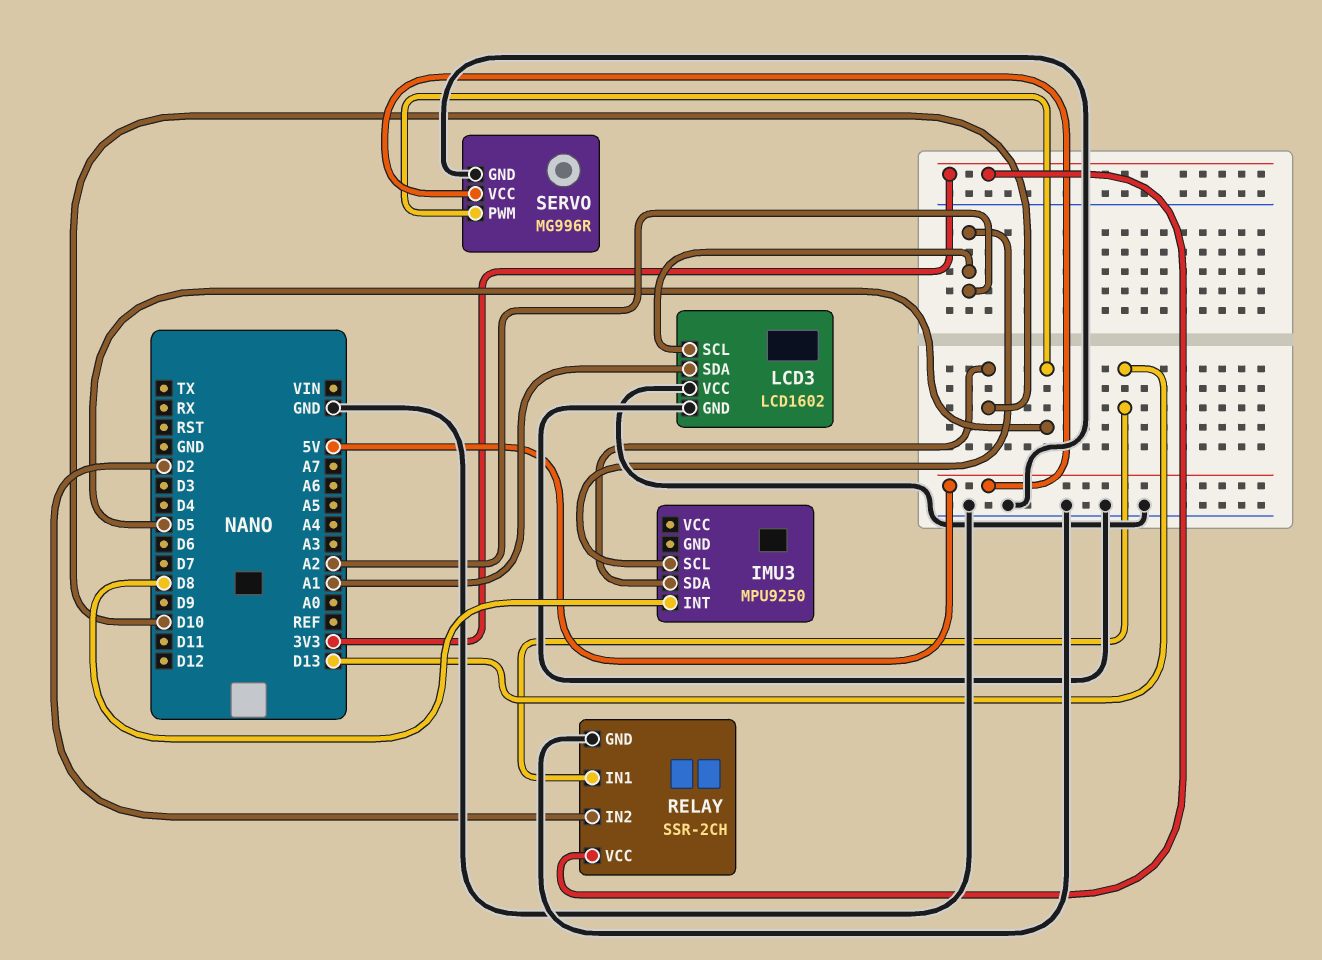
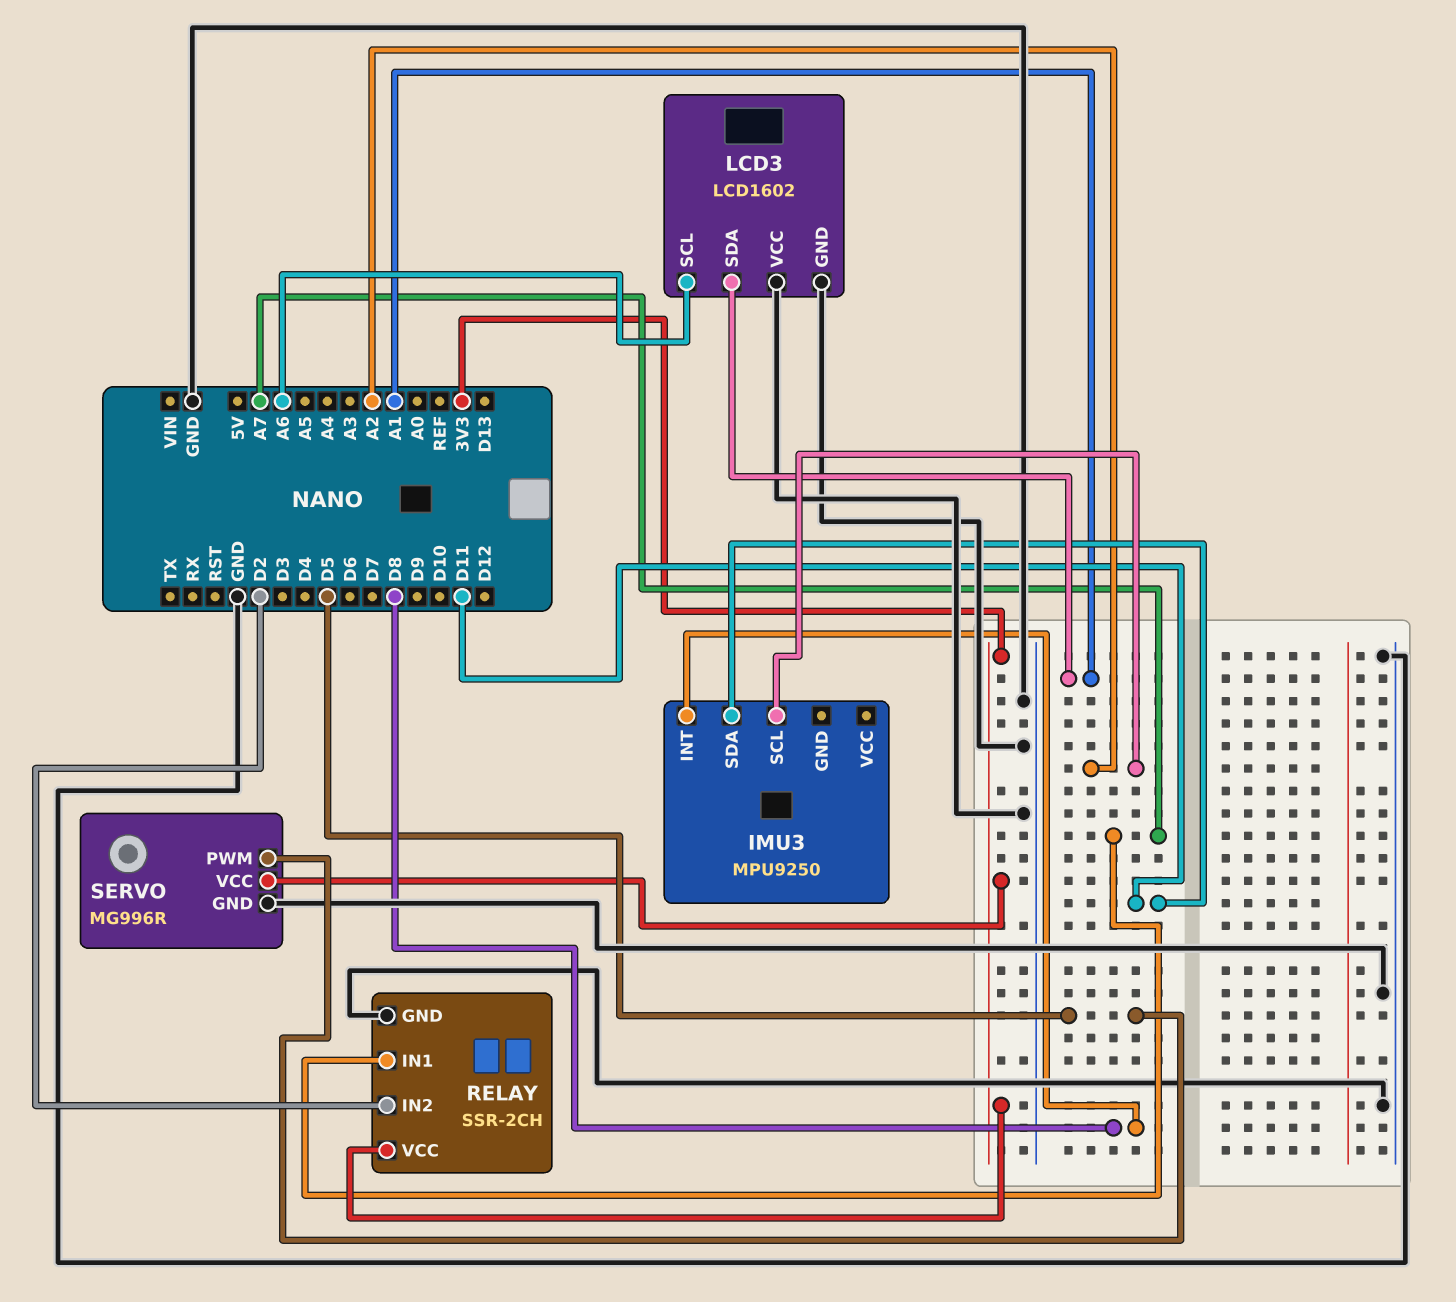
IMU3 pin SDA: D10 -> D11
LCD3 pin SCL: A2 -> A6
RELAY pin IN1: D13 -> A7
SERVO pin VCC: 5V -> 3V3

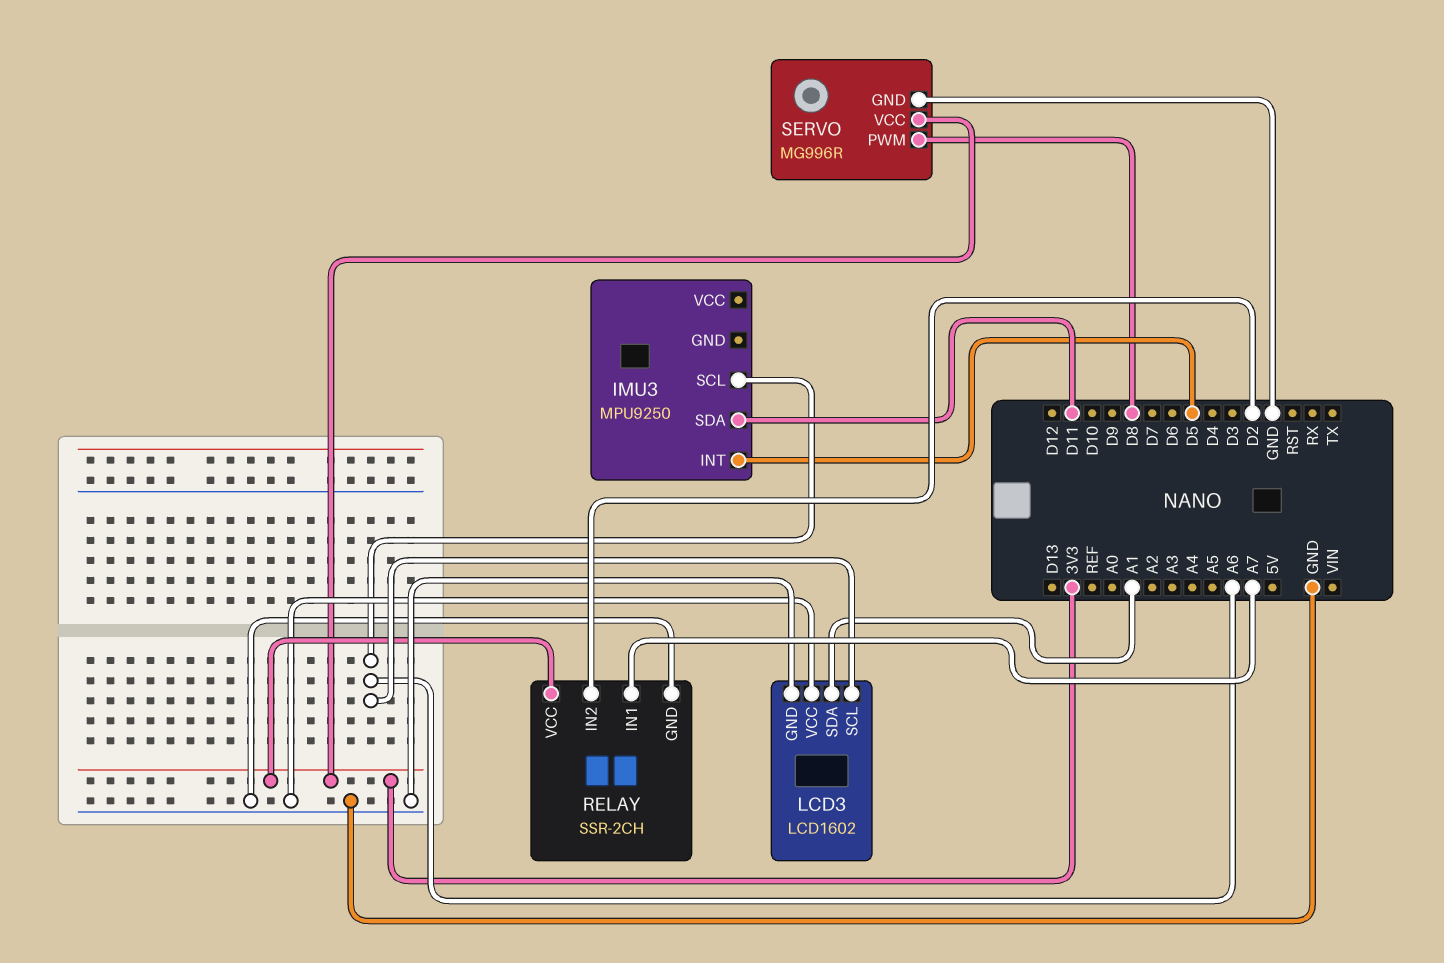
IMU3 pin INT: D8 -> D5
IMU3 pin SCL: A2 -> A6
SERVO pin PWM: D5 -> D8

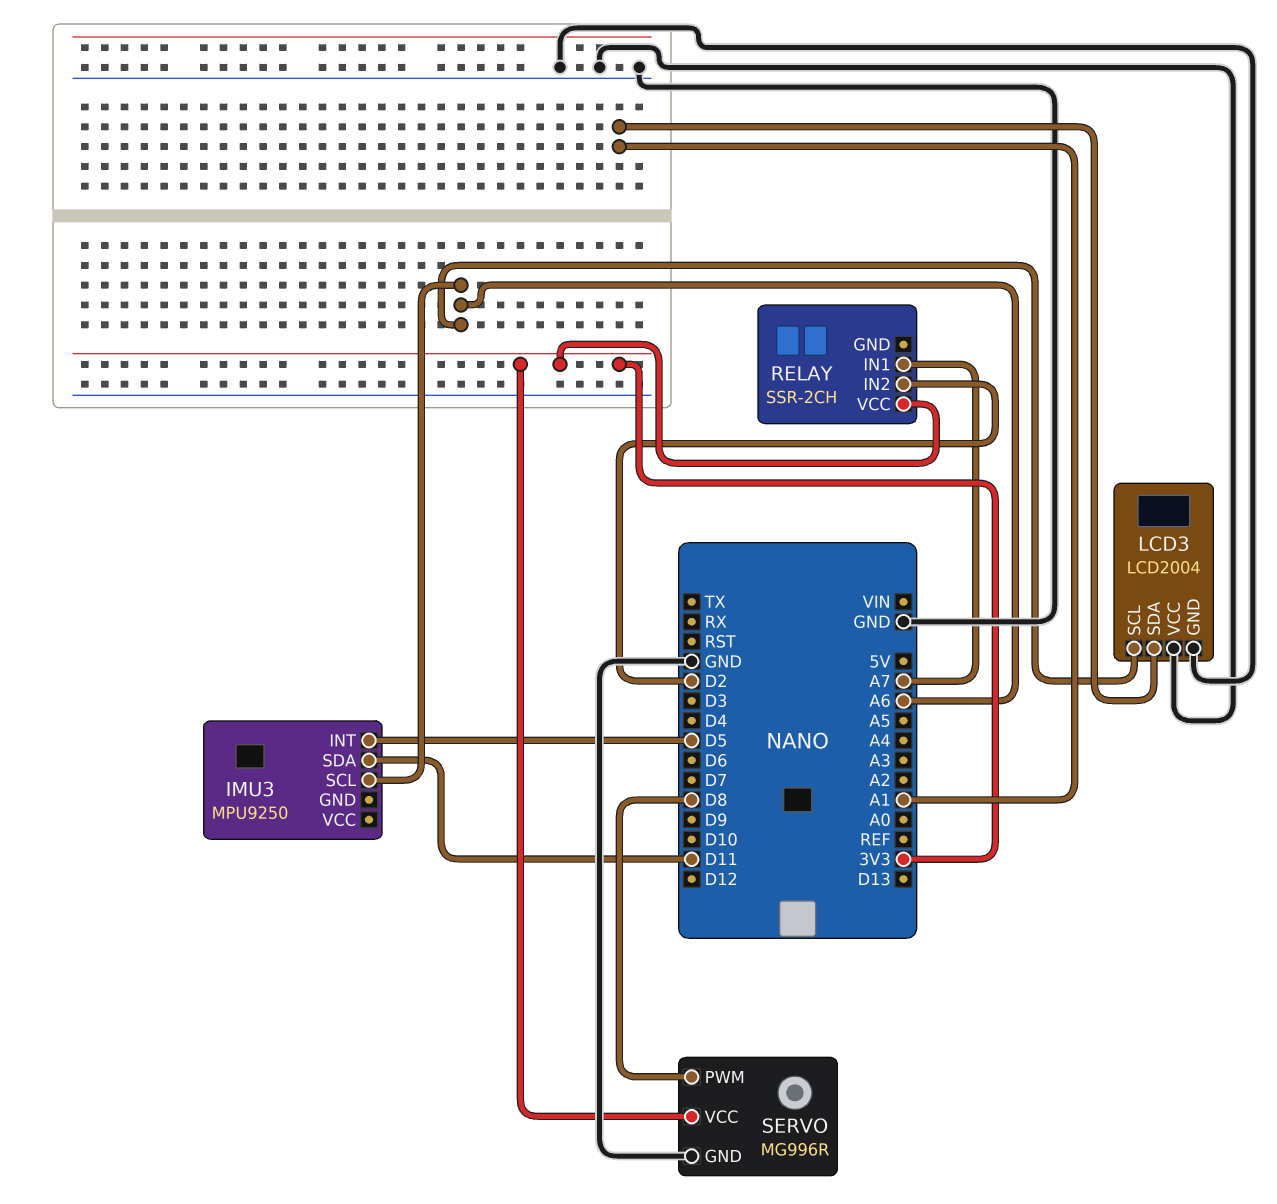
LCD3: LCD1602 -> LCD2004
RELAY pin GND: GND -> none

